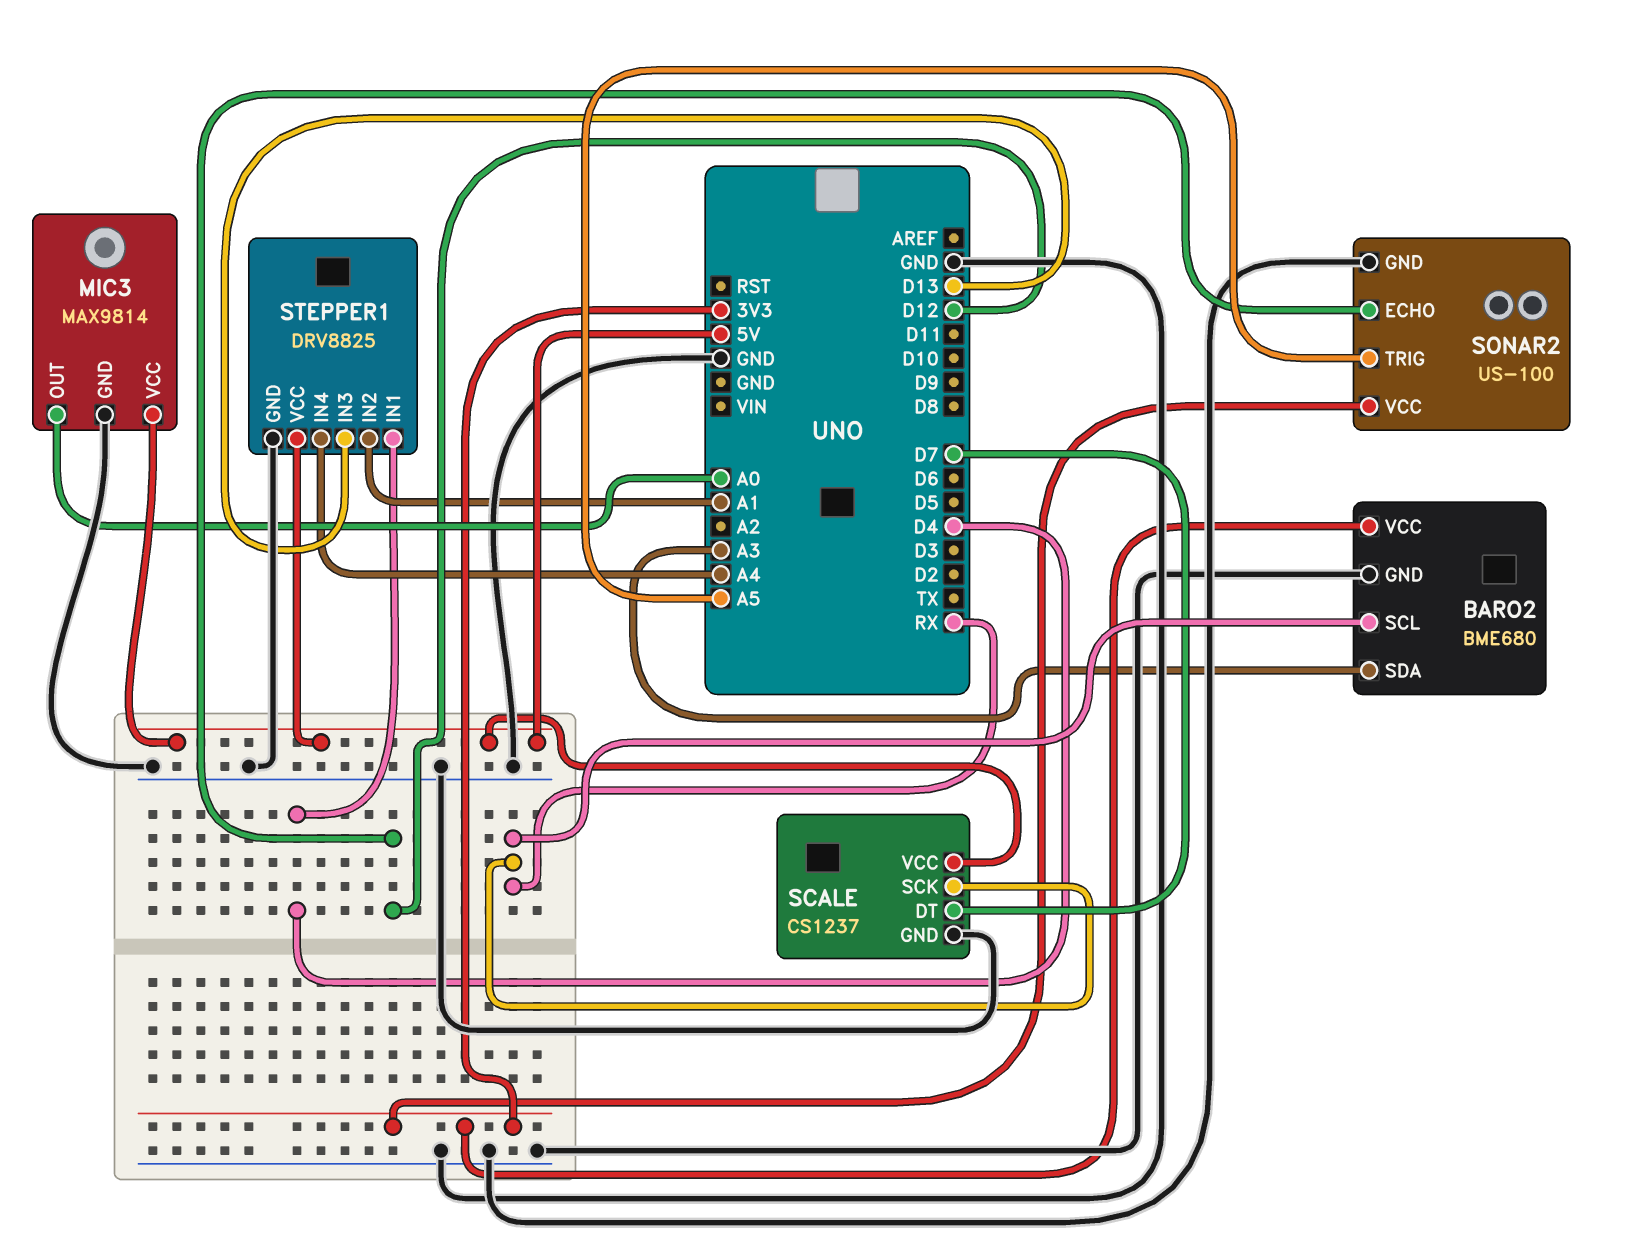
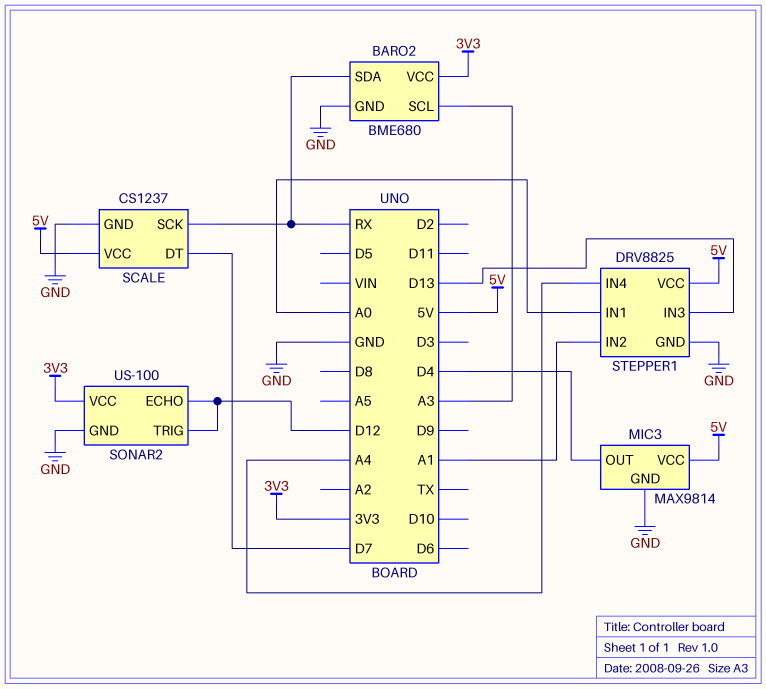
BARO2 pin SCL: RX -> A3
BARO2 pin SDA: A3 -> RX
MIC3 pin OUT: A0 -> D4
SONAR2 pin TRIG: A5 -> D12
STEPPER1 pin IN1: D4 -> A0

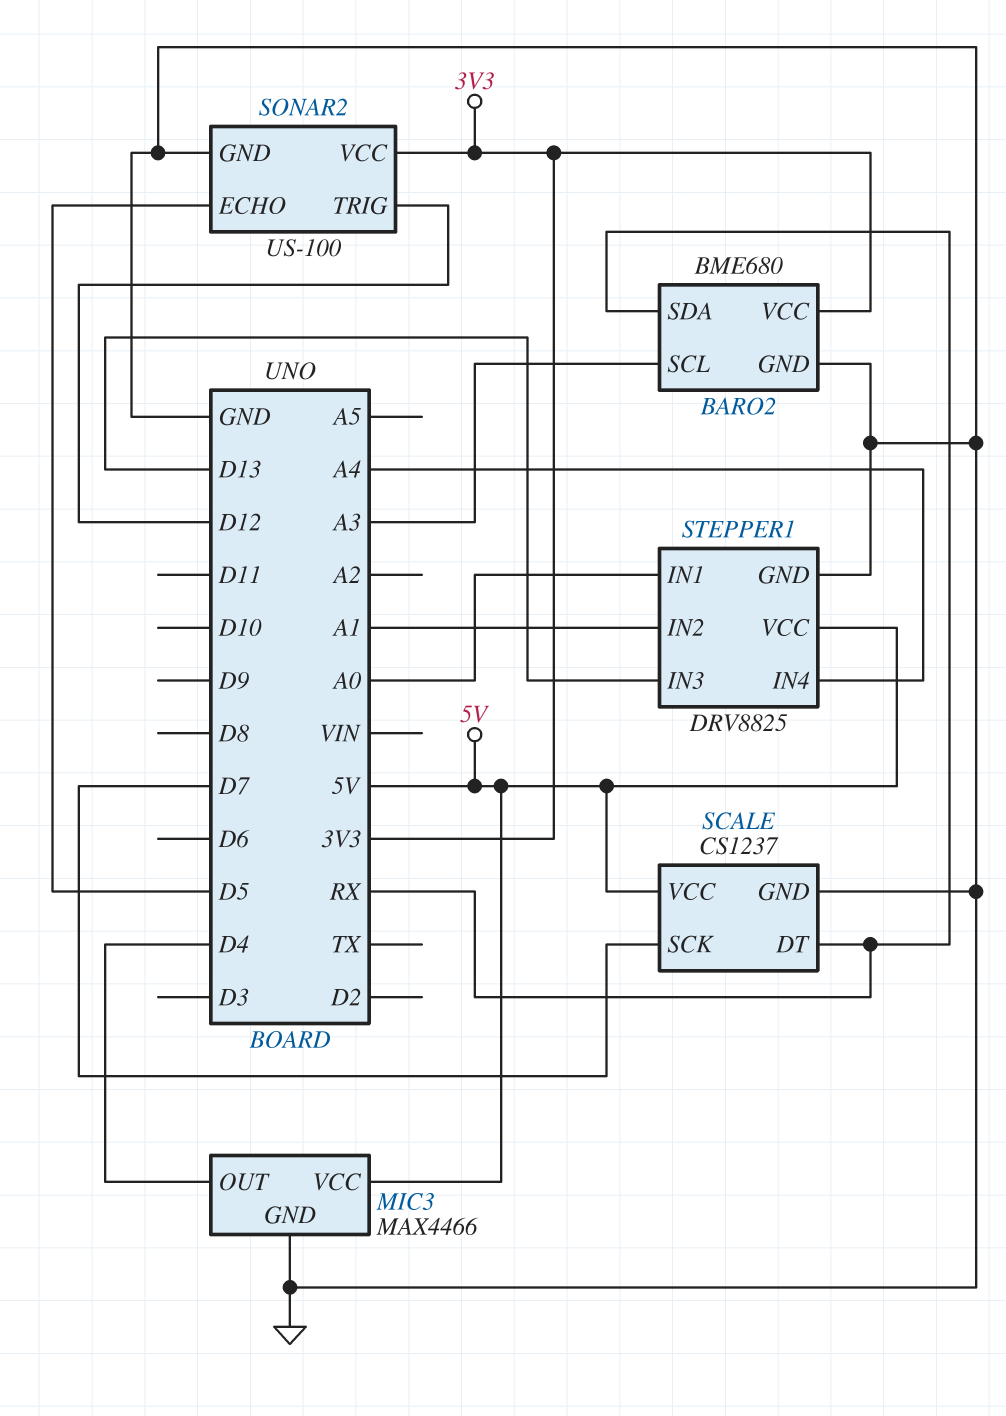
MIC3: MAX9814 -> MAX4466
SCALE pin DT: D7 -> RX
SCALE pin SCK: RX -> D7
SONAR2 pin ECHO: D12 -> D5

